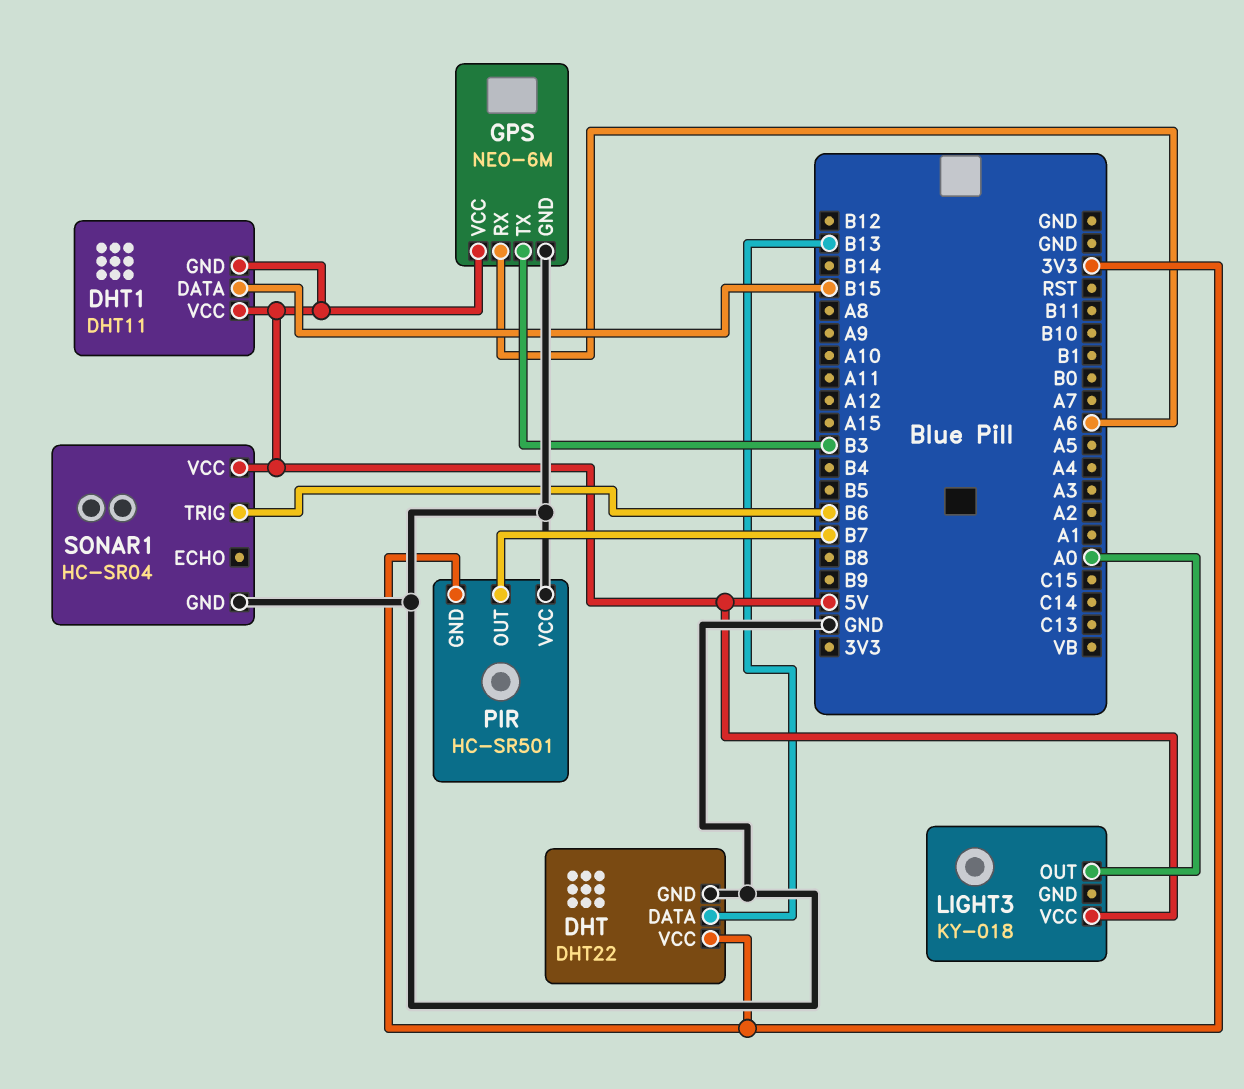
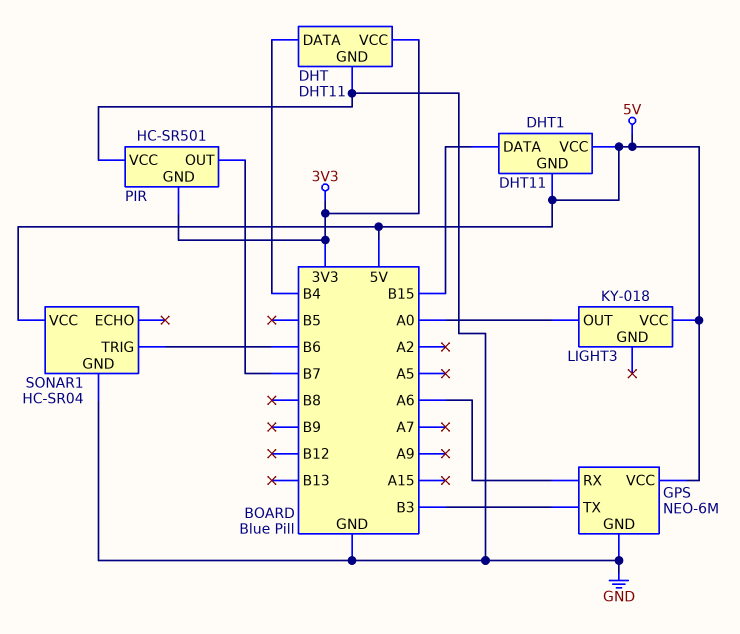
DHT: DHT22 -> DHT11
DHT pin DATA: B13 -> B4

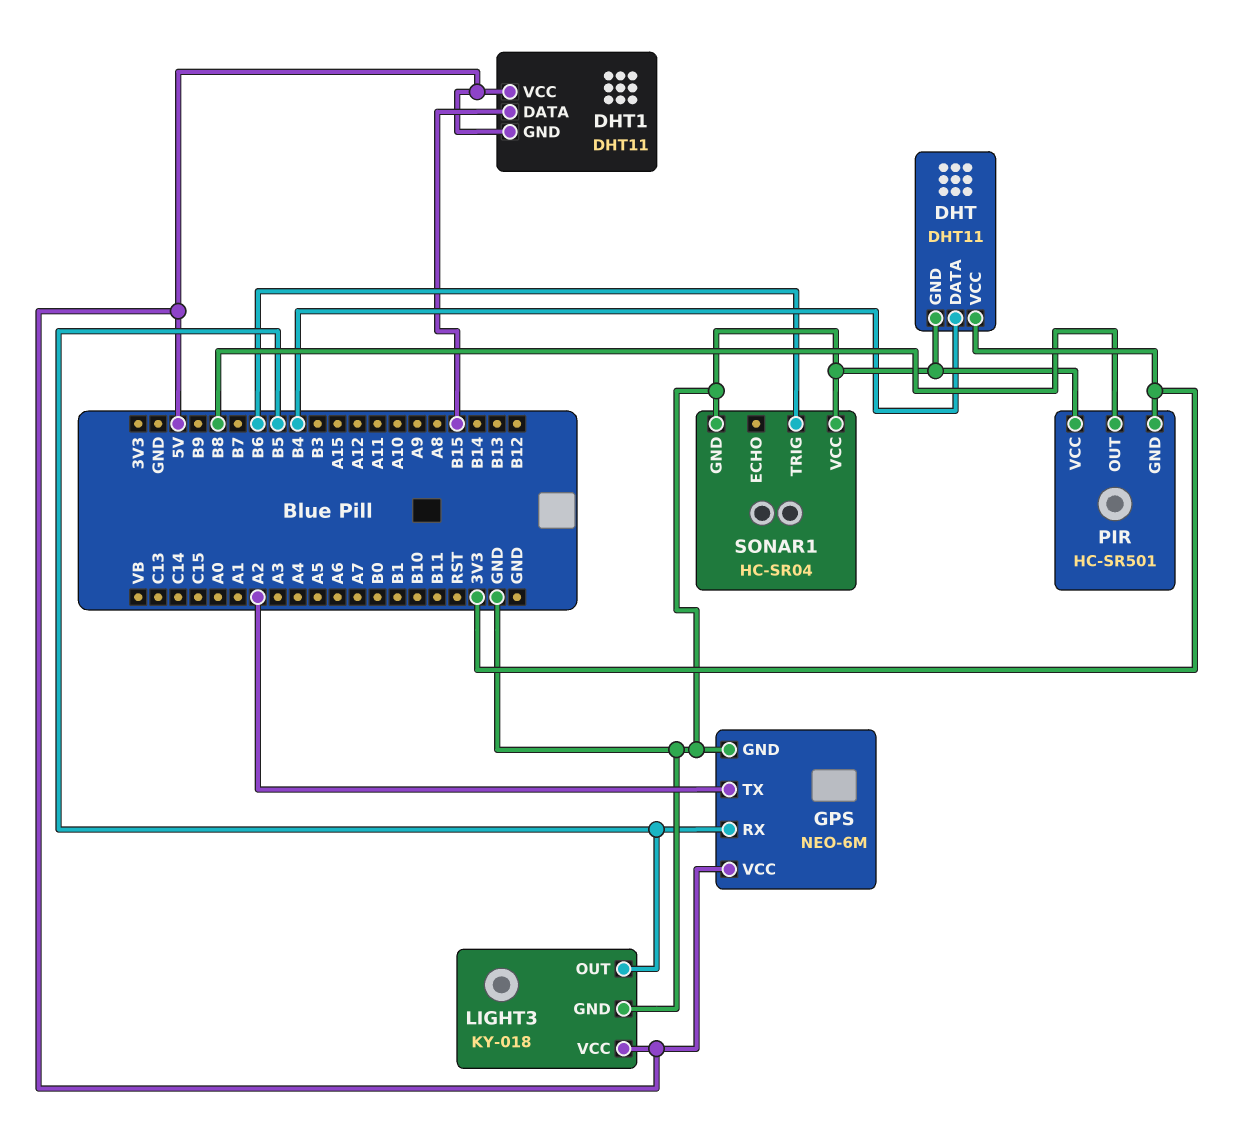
GPS pin RX: A6 -> B5
GPS pin TX: B3 -> A2
LIGHT3 pin GND: none -> GND
LIGHT3 pin OUT: A0 -> B5
PIR pin OUT: B7 -> B8
SONAR1 pin VCC: 5V -> GND

